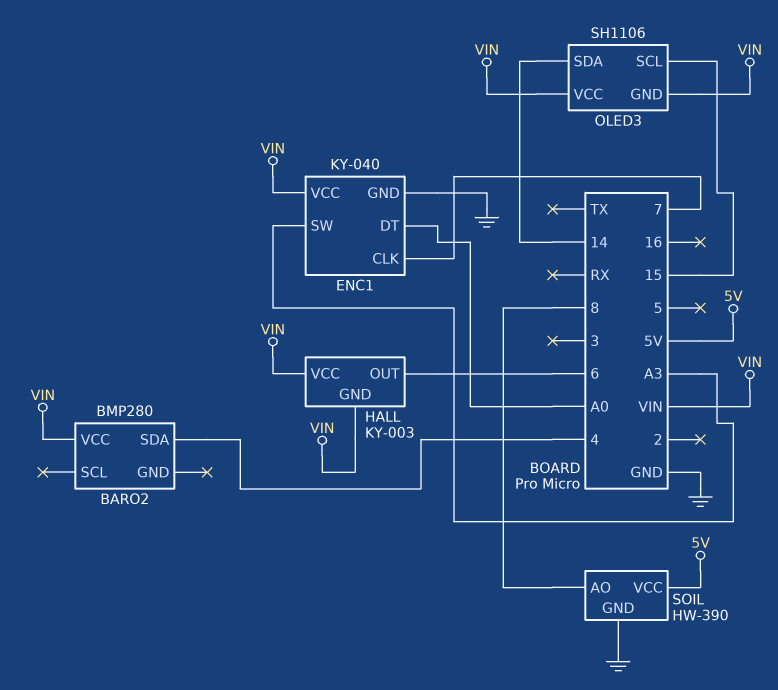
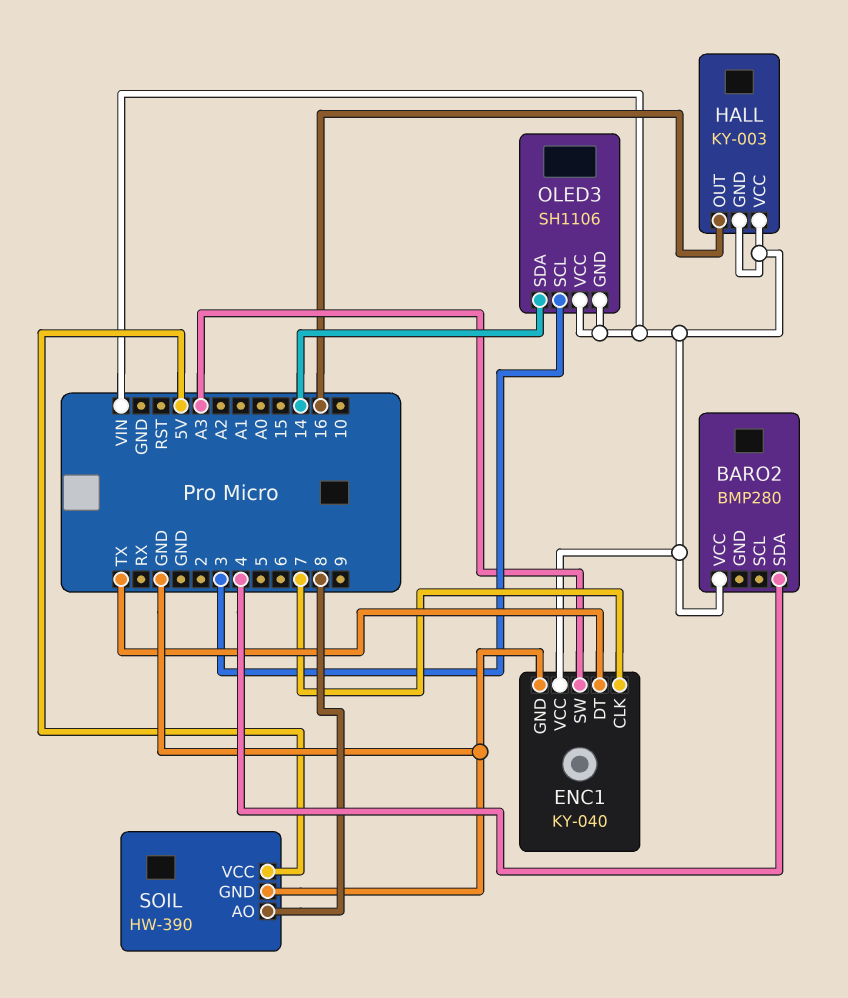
ENC1 pin DT: A0 -> TX
HALL pin OUT: 6 -> 16
OLED3 pin SCL: 15 -> 3

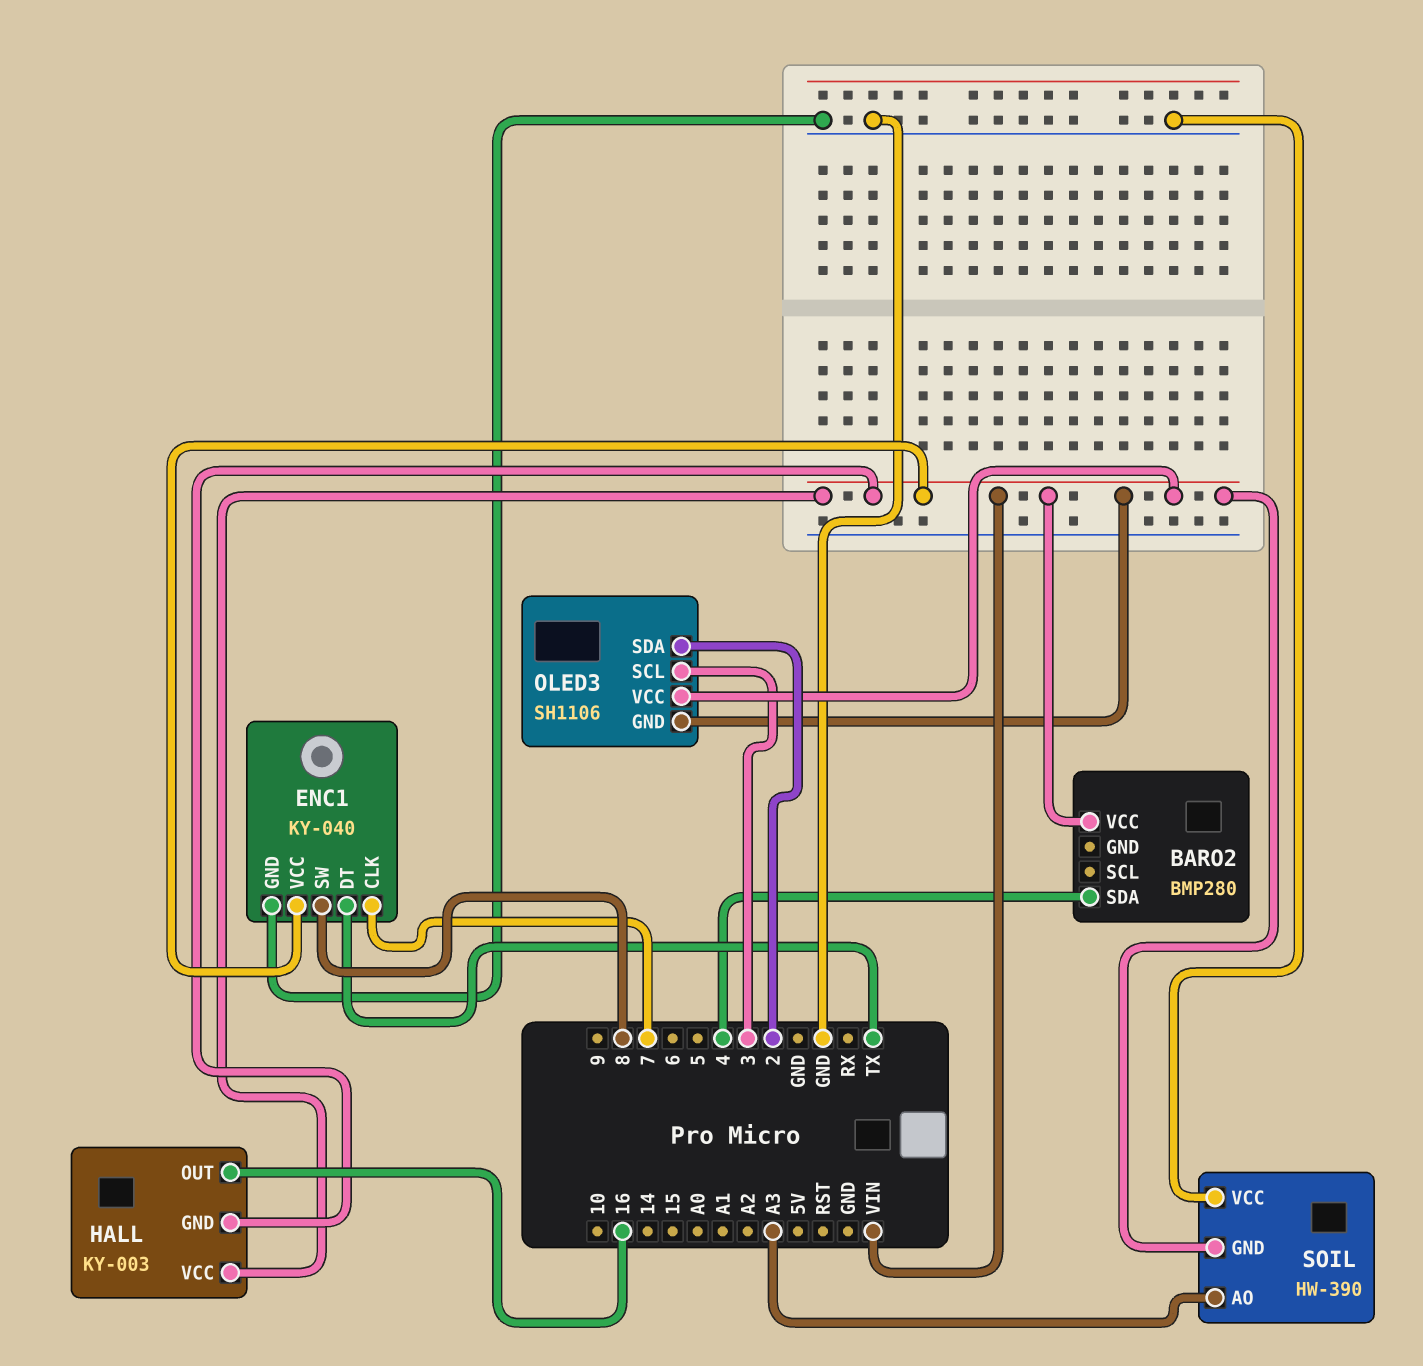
ENC1 pin SW: A3 -> 8
OLED3 pin SDA: 14 -> 2
SOIL pin AO: 8 -> A3
SOIL pin GND: GND -> VIN
SOIL pin VCC: 5V -> GND

